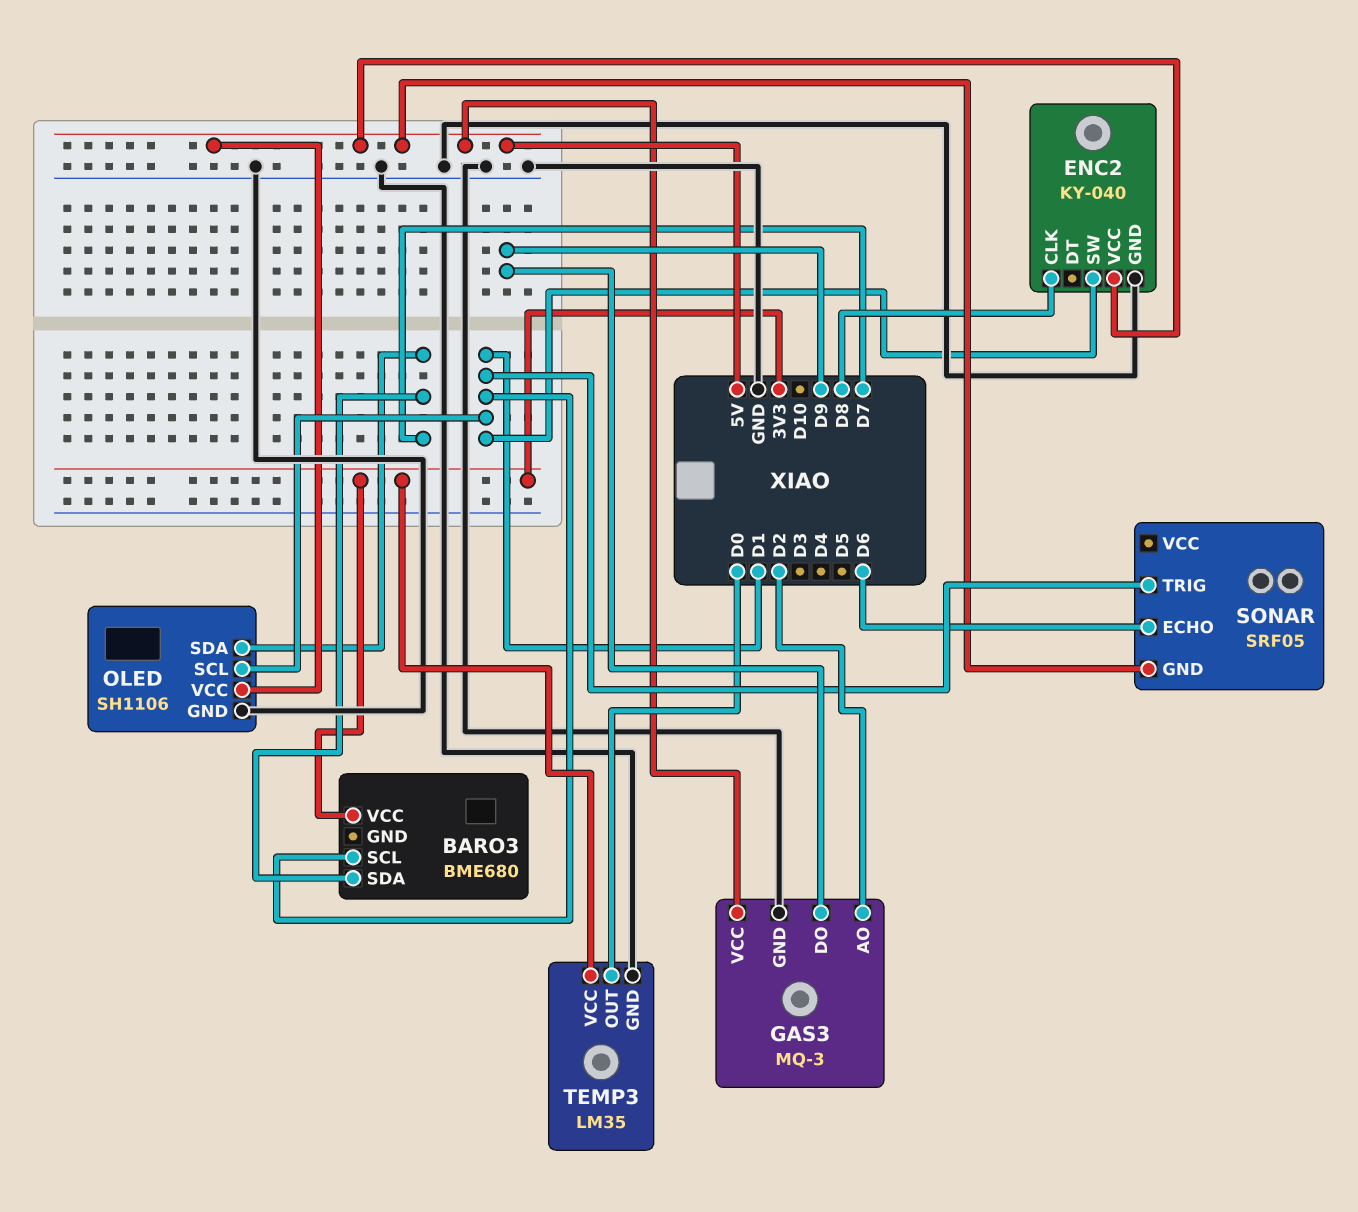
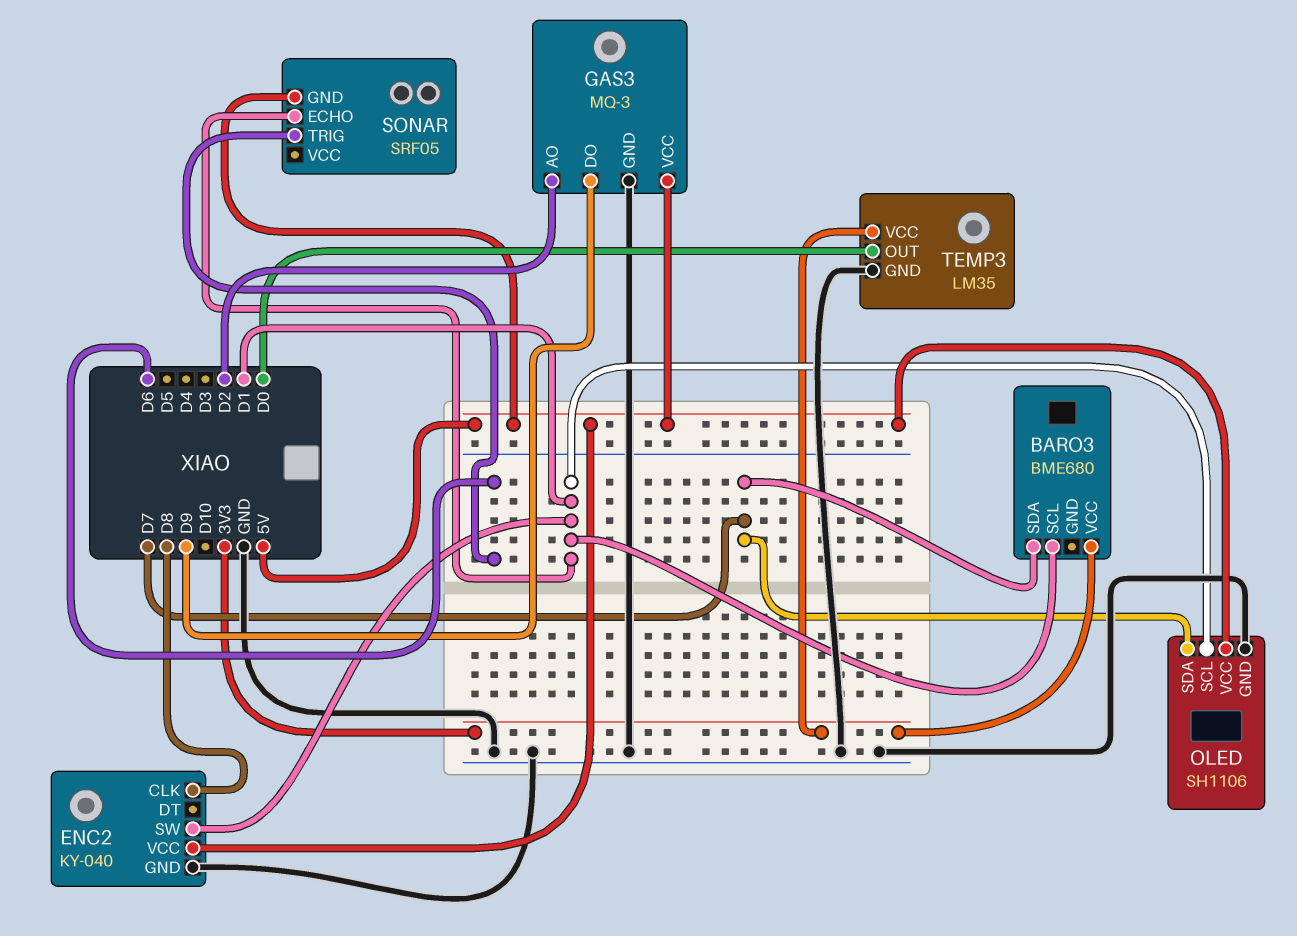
SONAR pin ECHO: D6 -> D1
SONAR pin TRIG: D1 -> D6

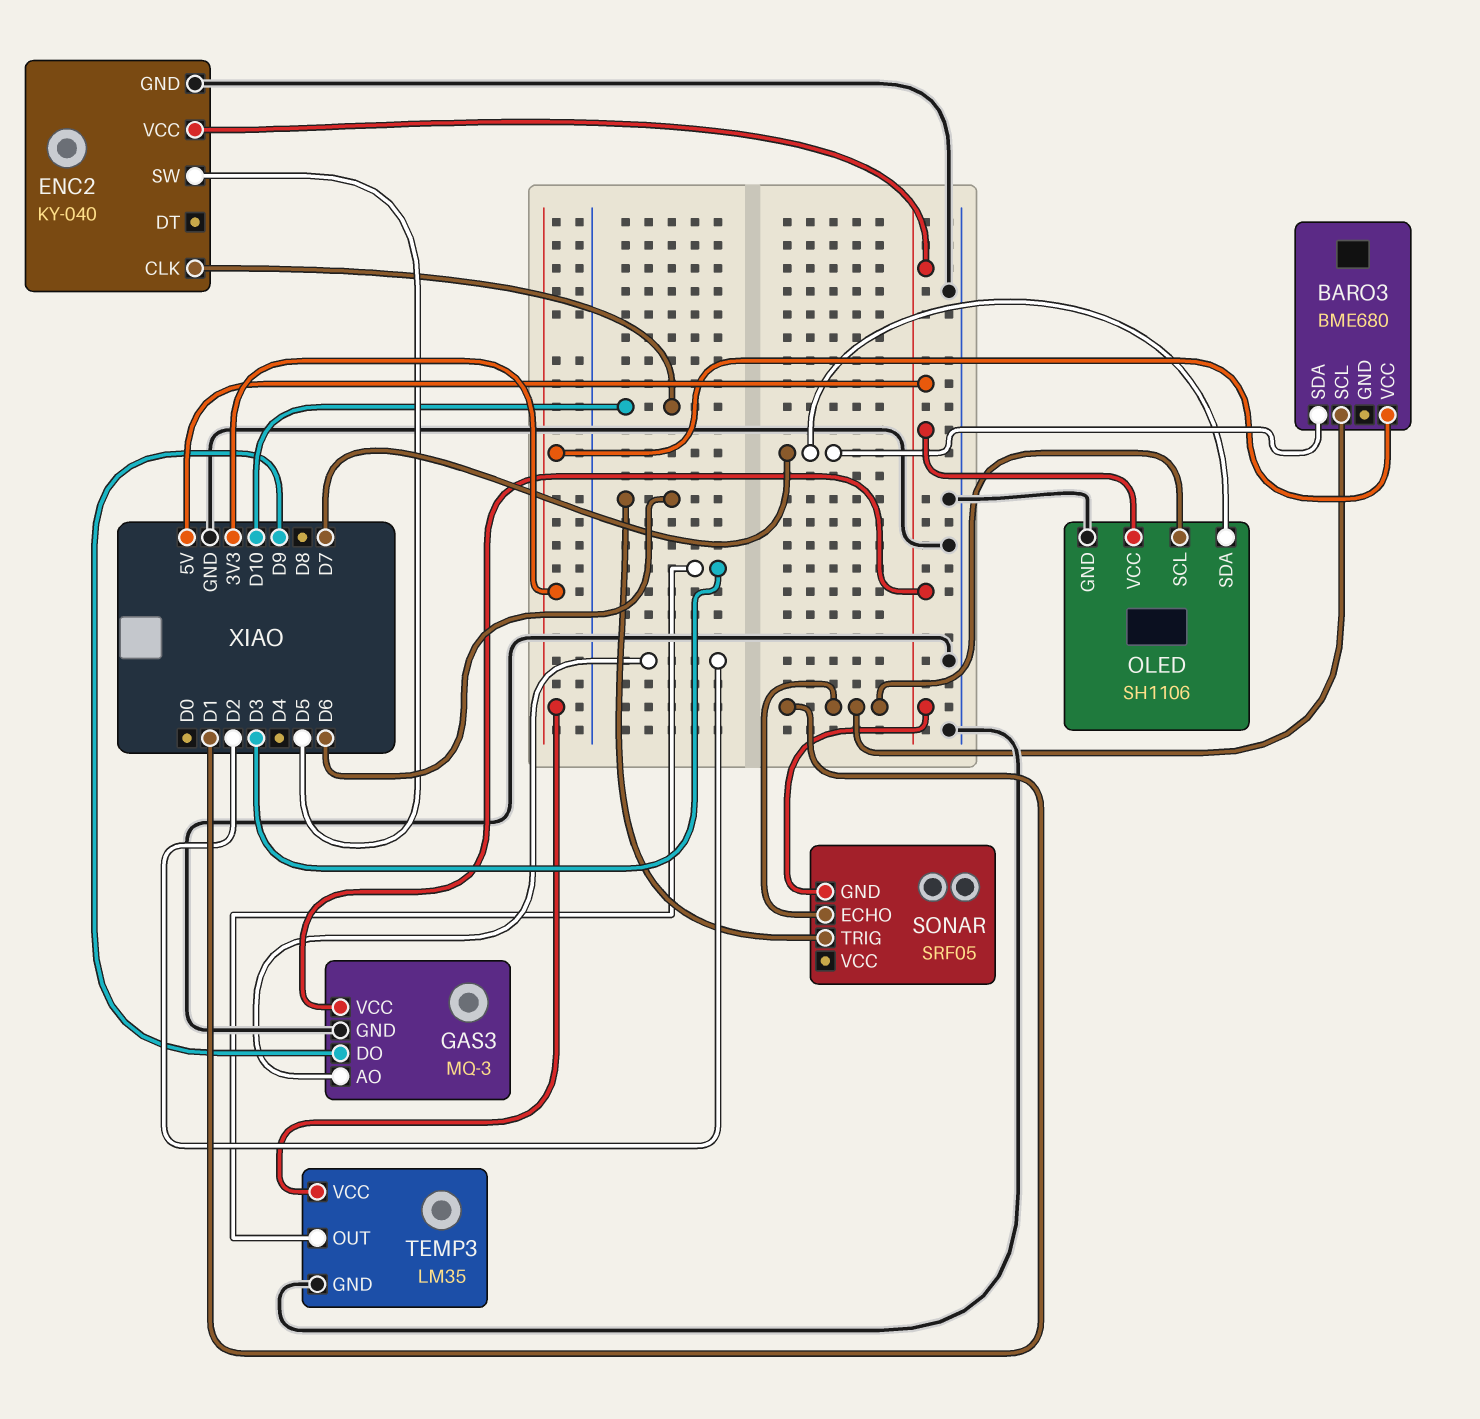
ENC2 pin CLK: D8 -> D10
ENC2 pin SW: D1 -> D5
TEMP3 pin OUT: D0 -> D3

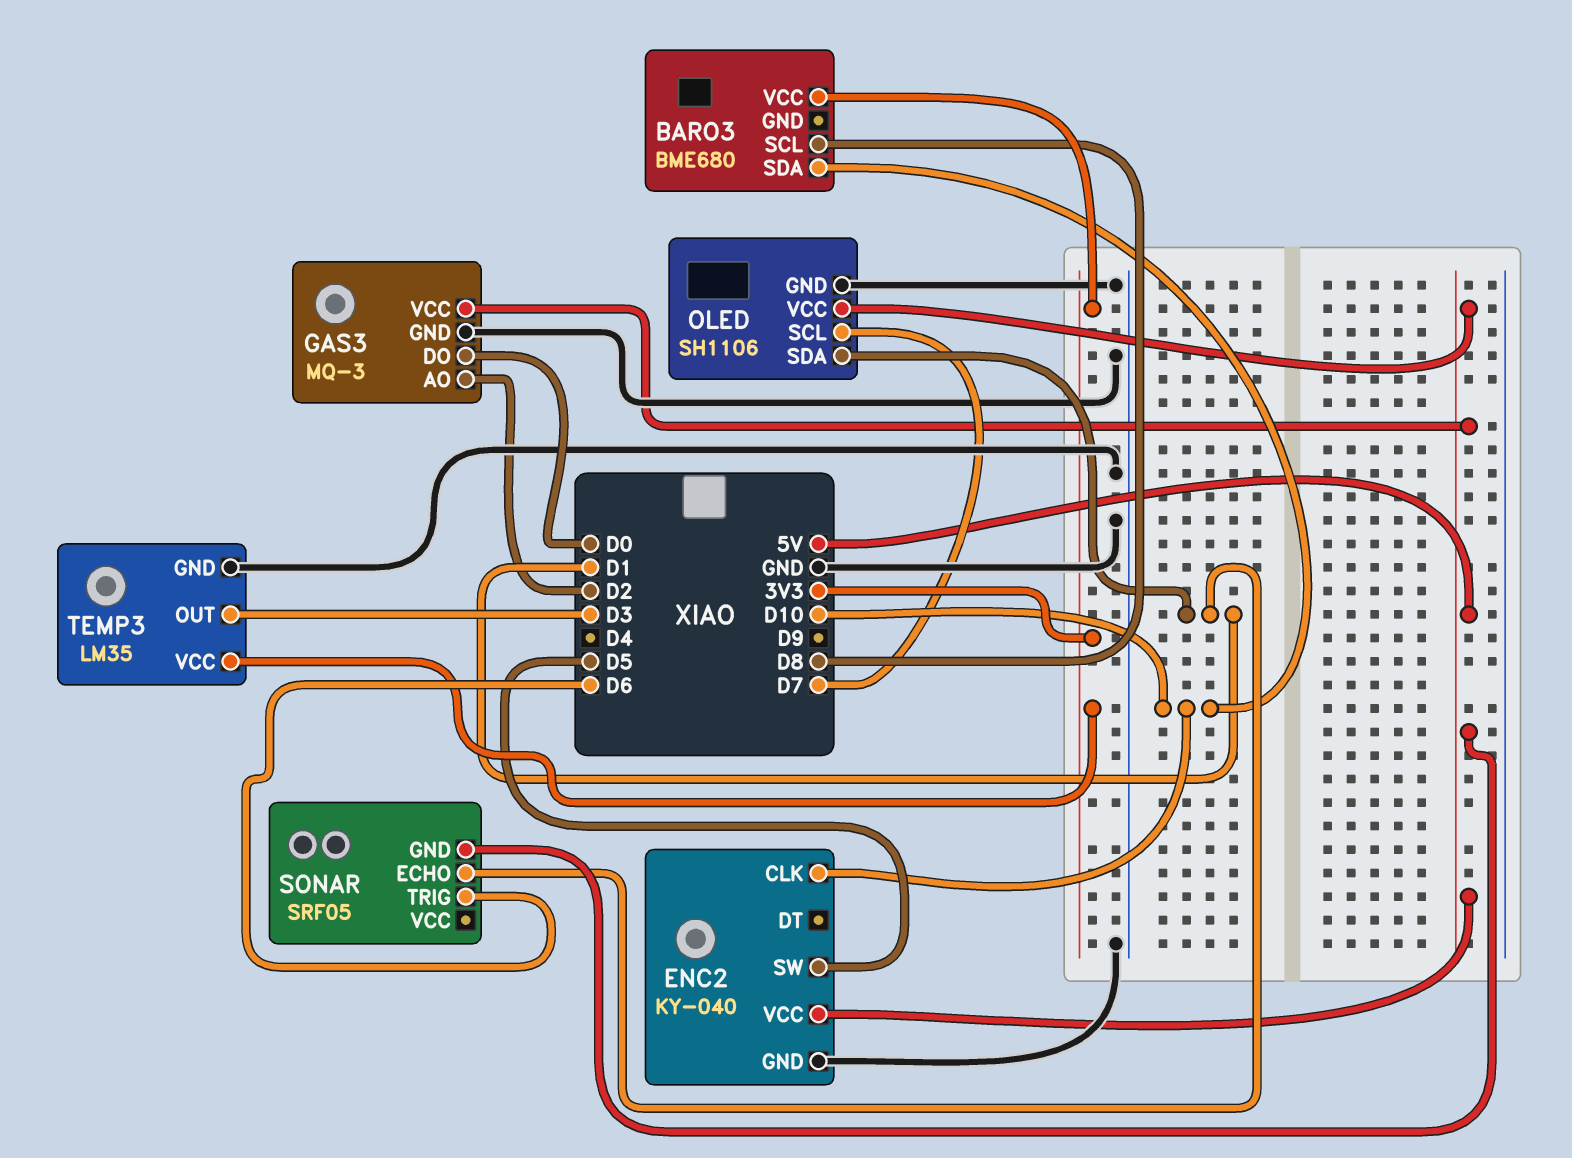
BARO3 pin SCL: D1 -> D8
BARO3 pin SDA: D7 -> D10
GAS3 pin DO: D9 -> D0
OLED pin SCL: D1 -> D7
OLED pin SDA: D7 -> D1

